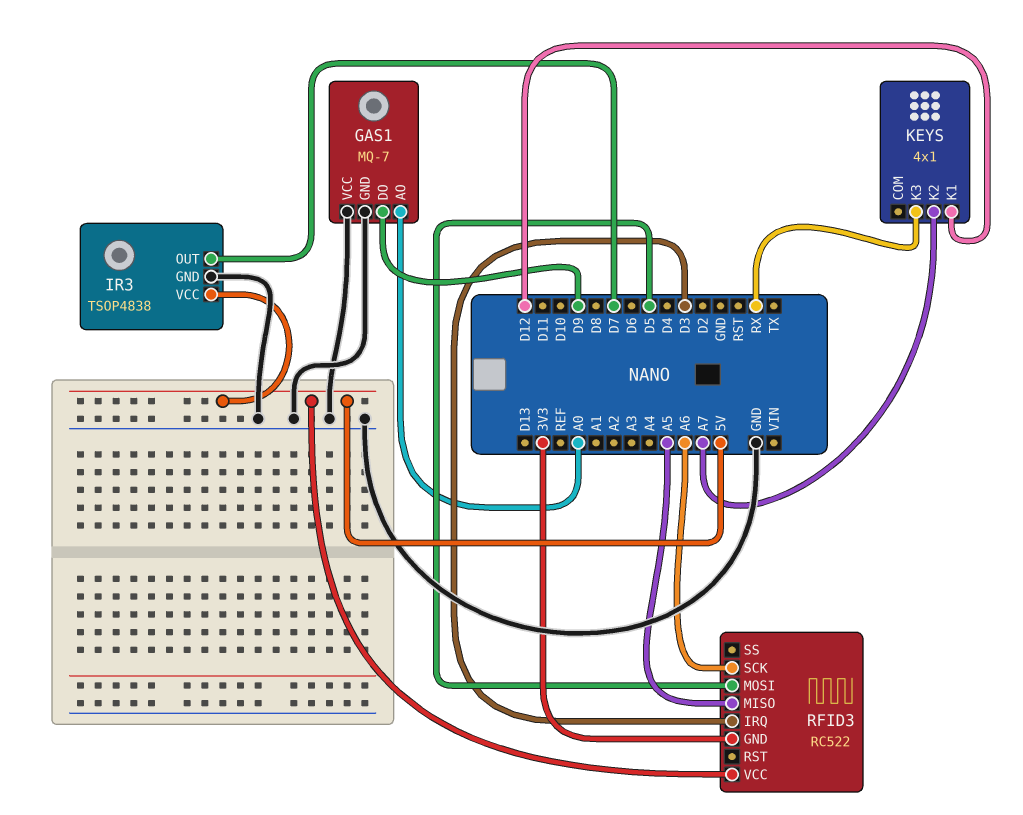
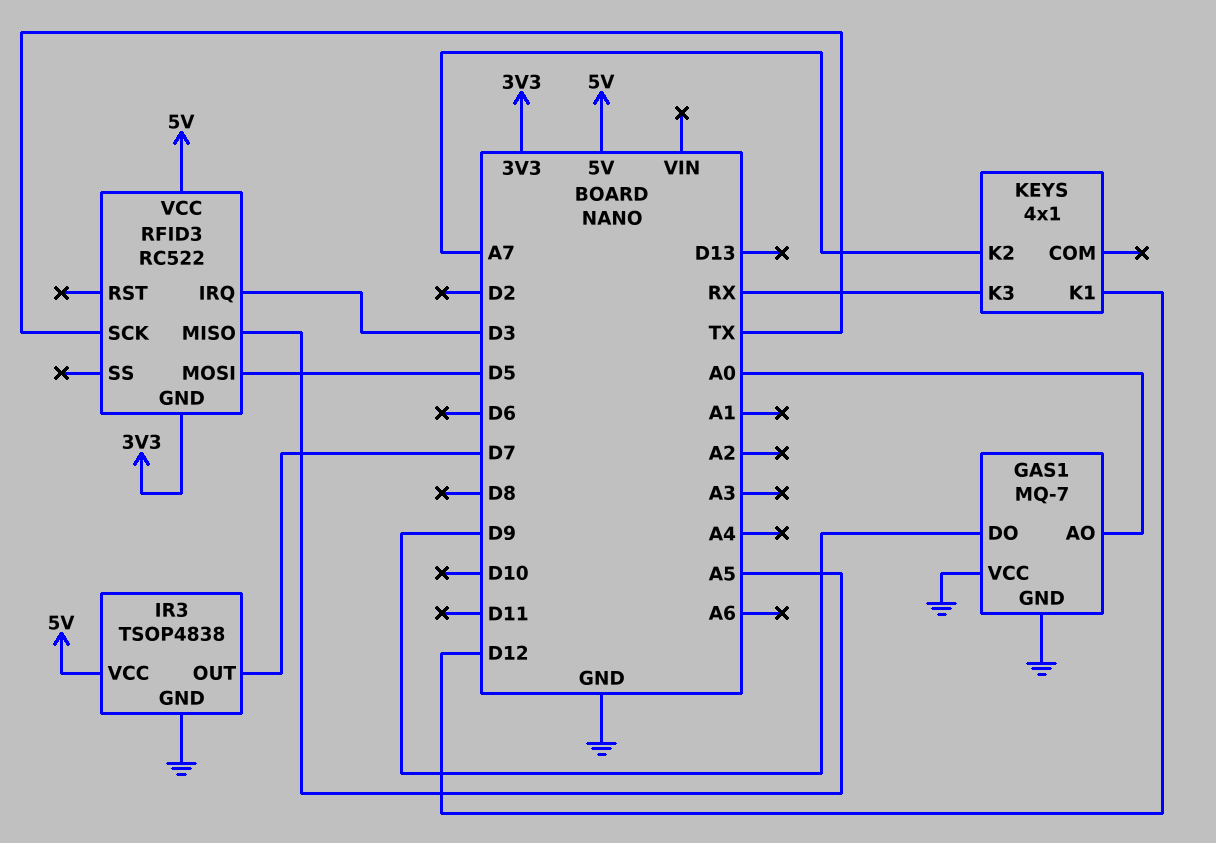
RFID3 pin SCK: A6 -> TX

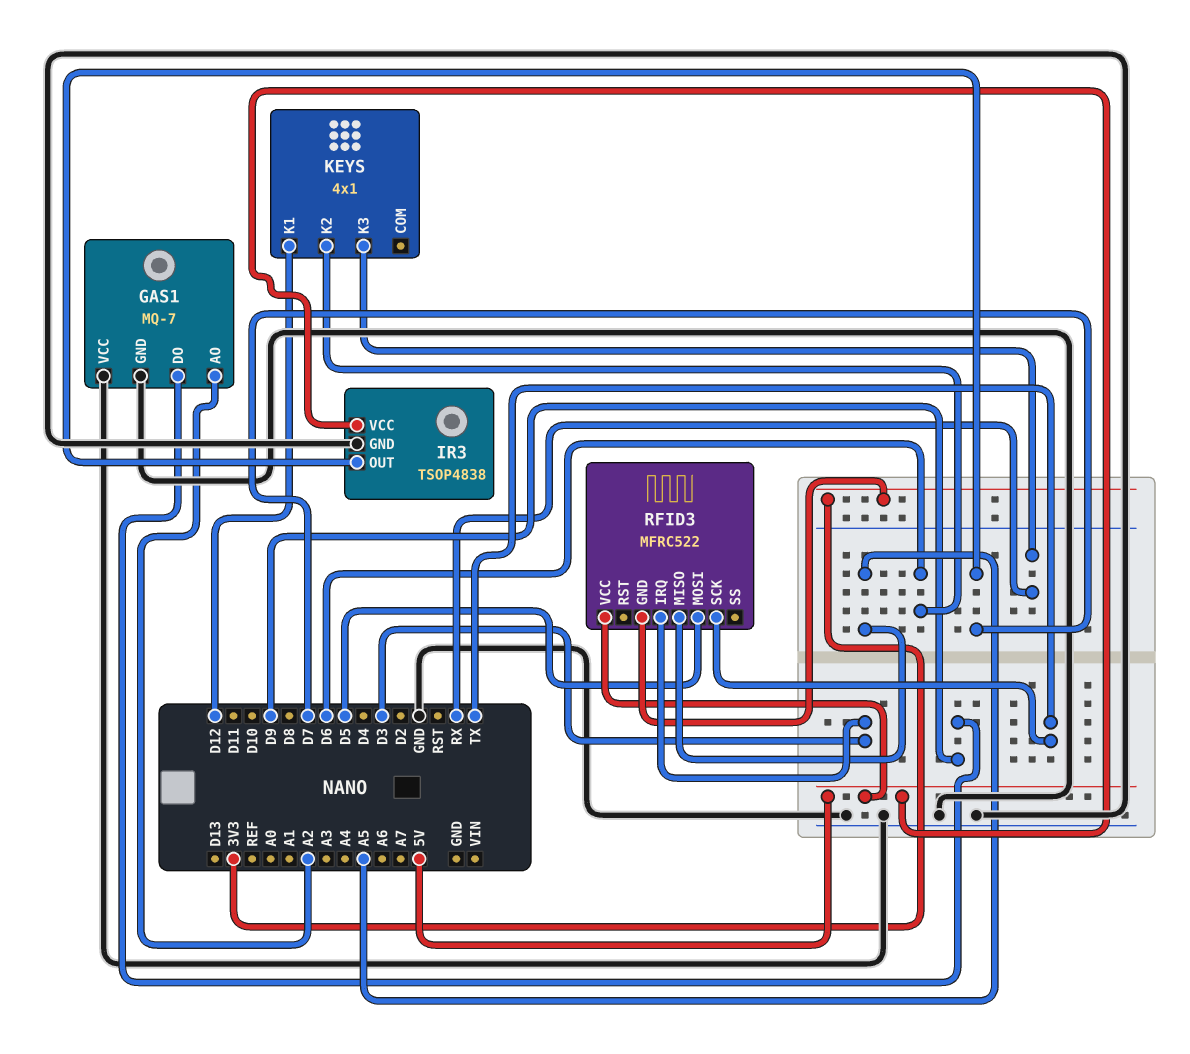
GAS1 pin AO: A0 -> A2
KEYS pin K2: A7 -> D6
RFID3: RC522 -> MFRC522

